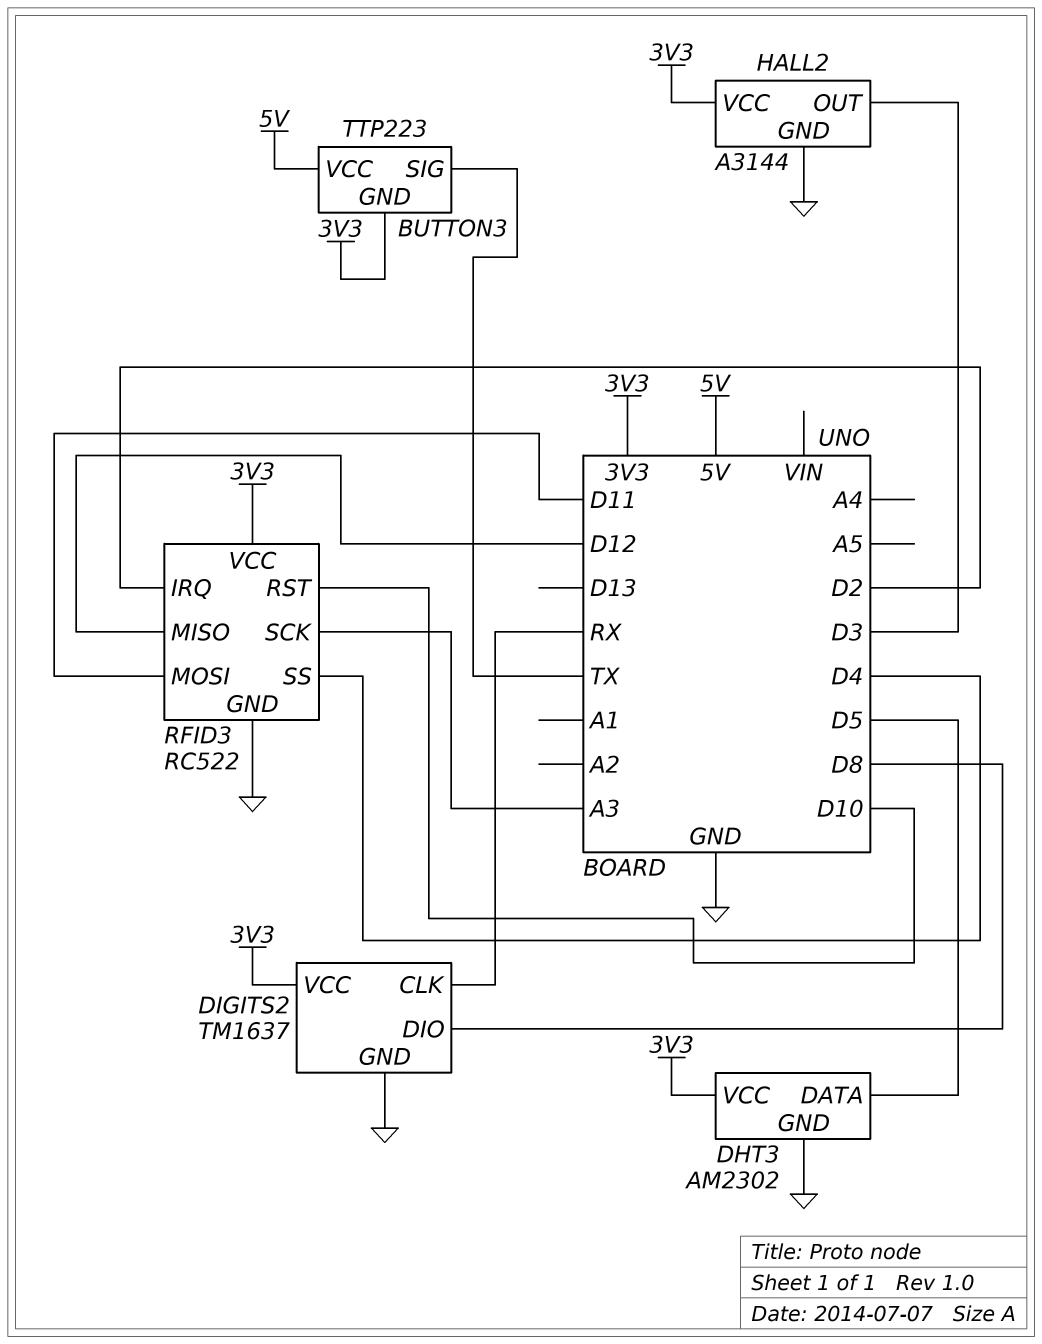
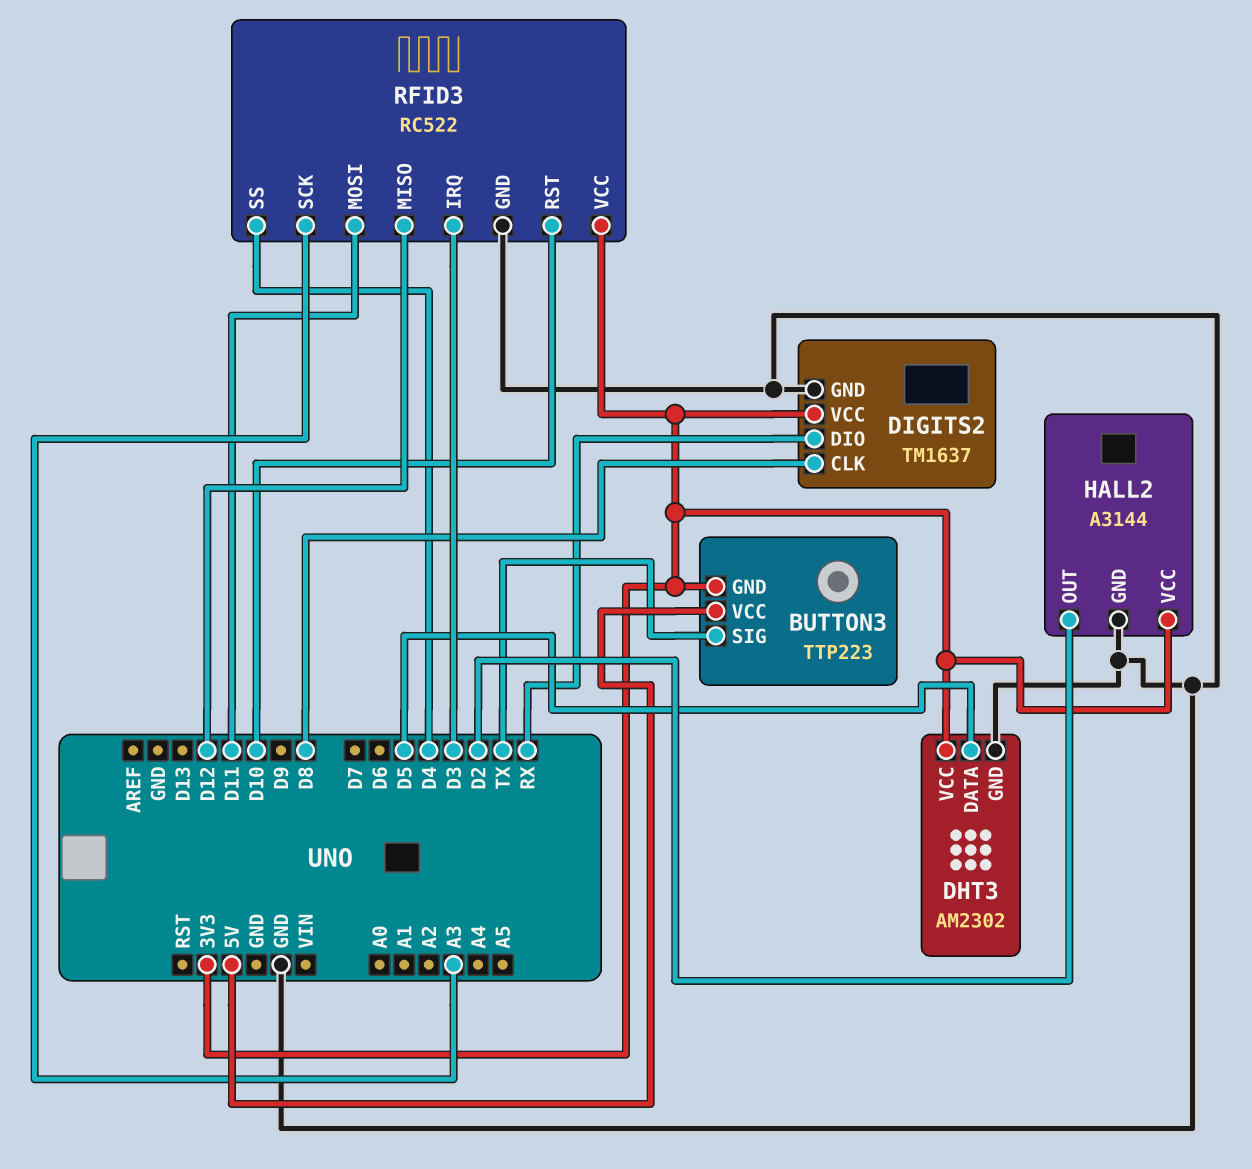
DIGITS2 pin CLK: RX -> D8
DIGITS2 pin DIO: D8 -> RX
HALL2 pin OUT: D3 -> D2
RFID3 pin IRQ: D2 -> D3

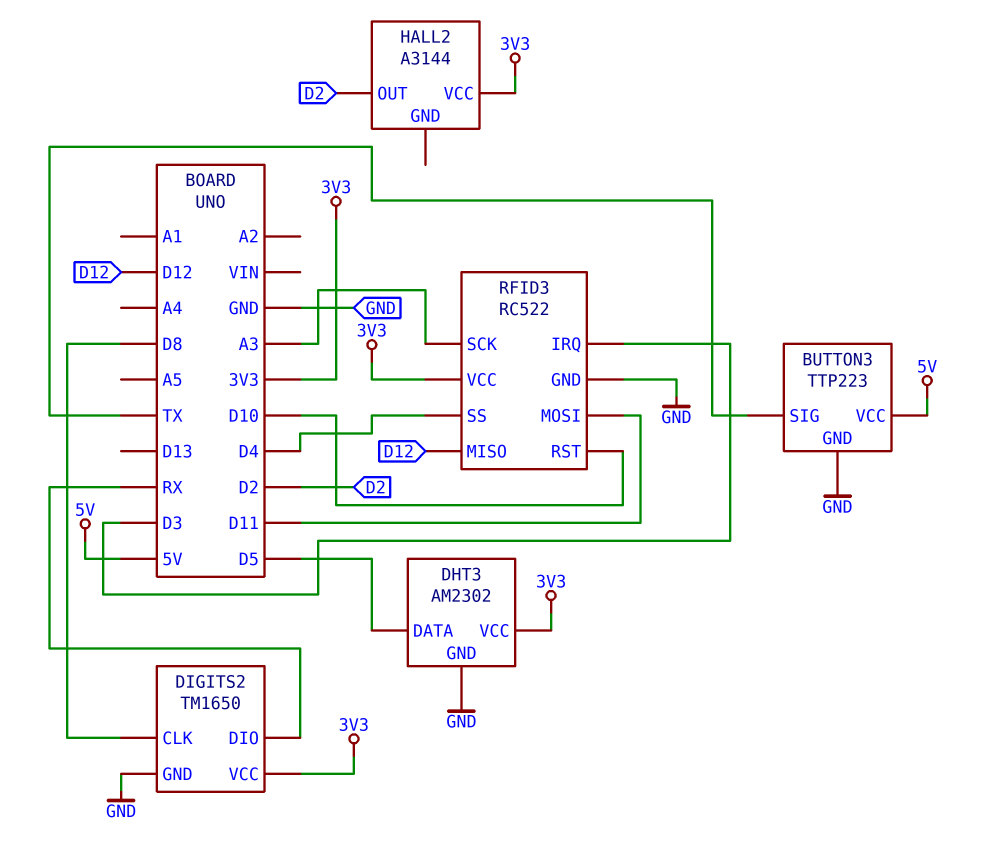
BUTTON3 pin GND: 3V3 -> GND
DIGITS2: TM1637 -> TM1650
HALL2 pin GND: GND -> none

